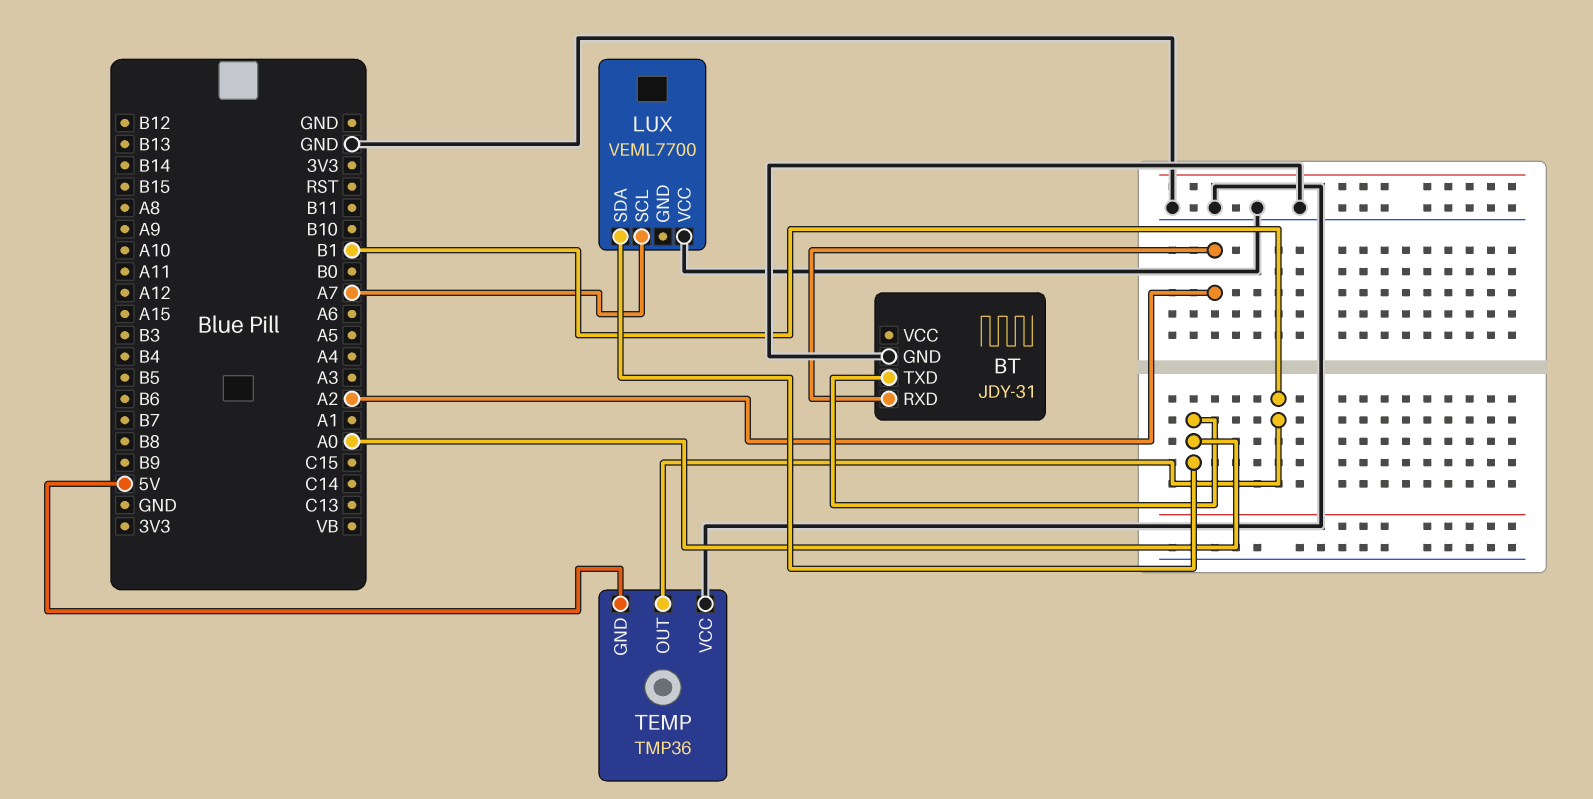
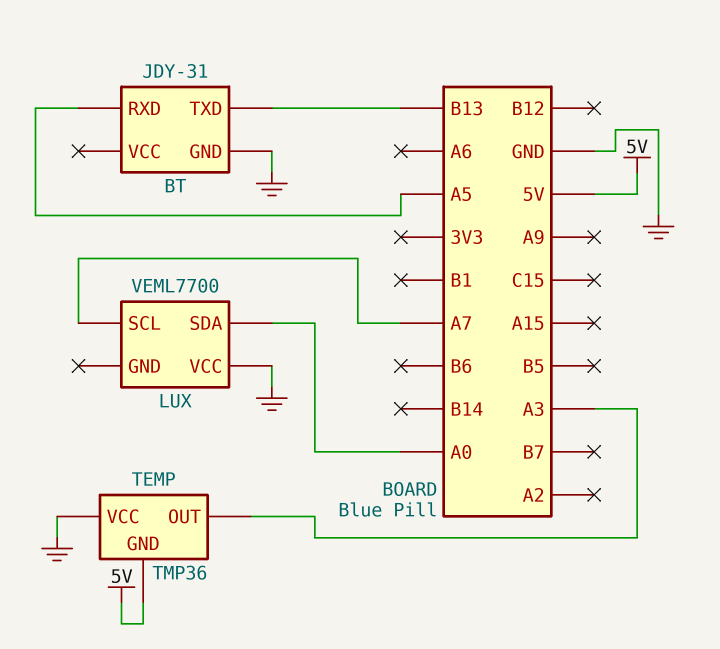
BT pin RXD: A2 -> A5
BT pin TXD: A0 -> B13
TEMP pin OUT: B1 -> A3

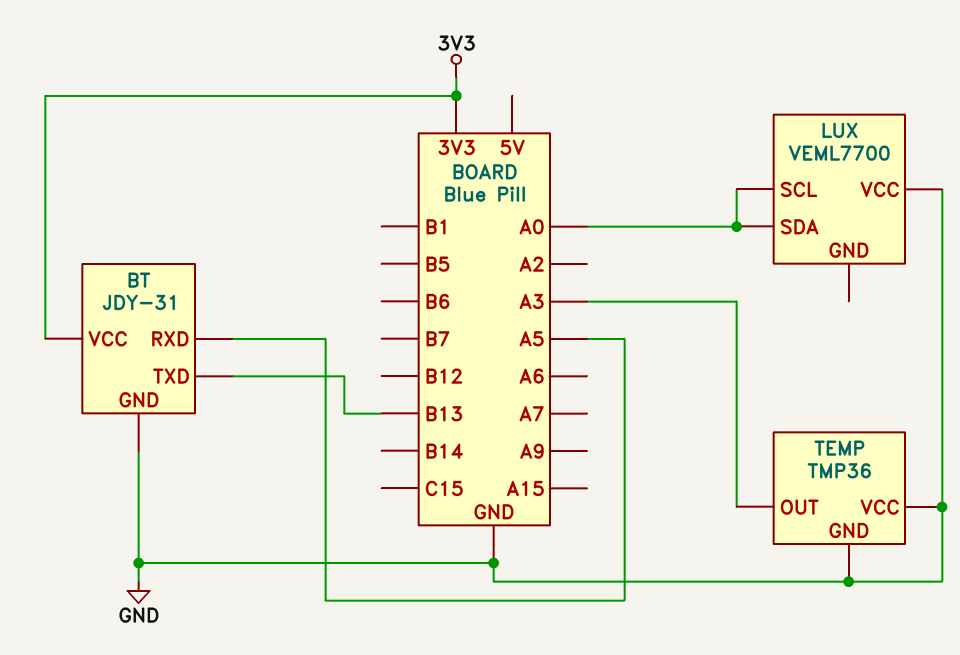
BT pin VCC: none -> 3V3
LUX pin SCL: A7 -> A0
TEMP pin GND: 5V -> GND

